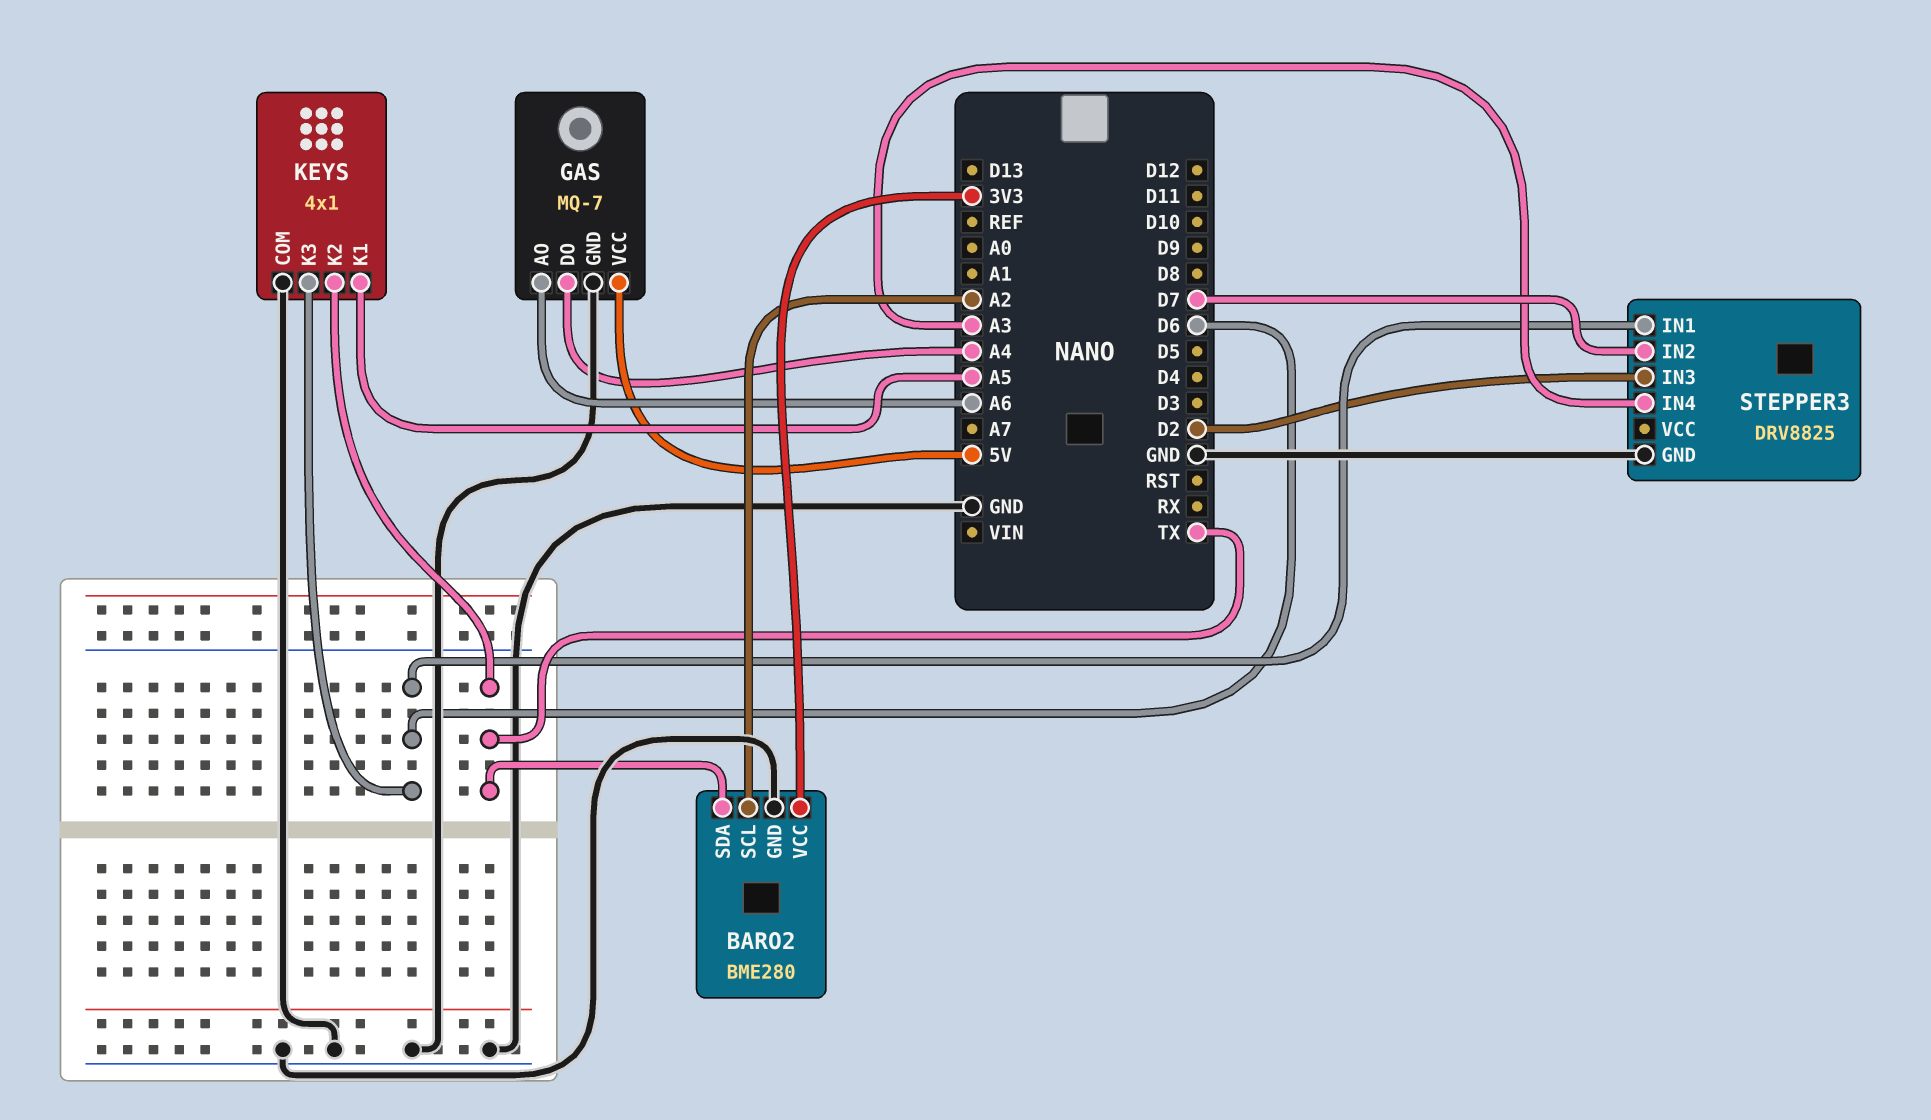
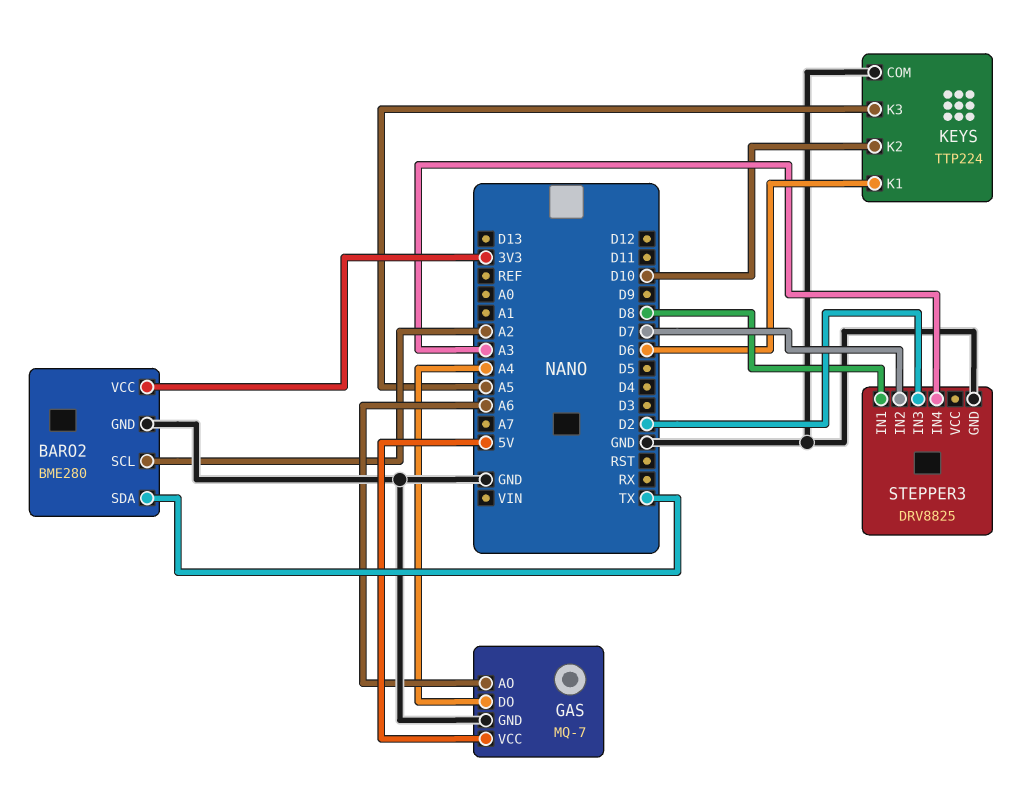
KEYS: 4x1 -> TTP224
KEYS pin K1: A5 -> D6
KEYS pin K2: TX -> D10
KEYS pin K3: D6 -> A5
STEPPER3 pin IN1: D6 -> D8

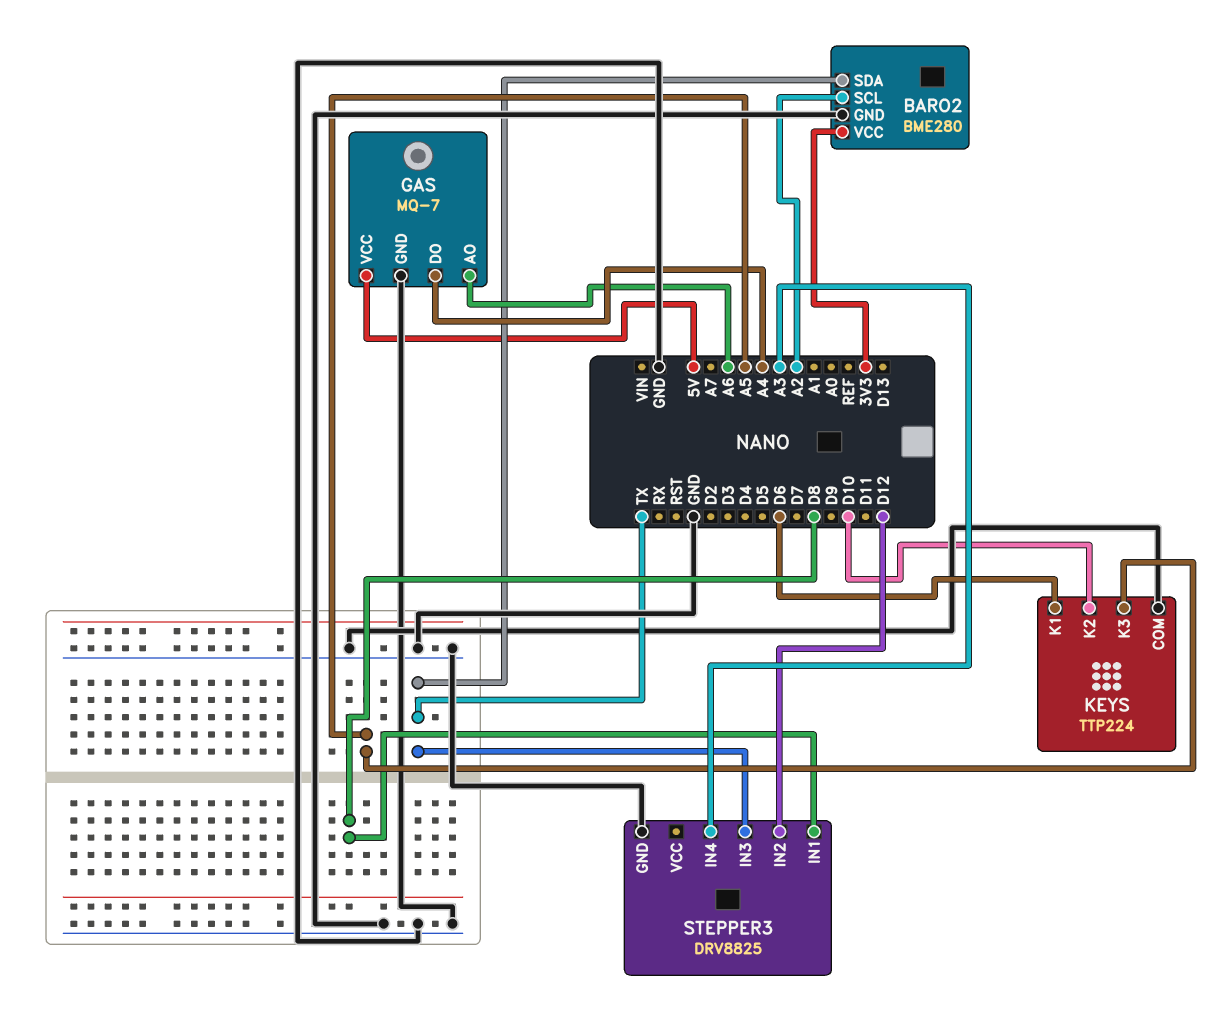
STEPPER3 pin IN2: D7 -> D12
STEPPER3 pin IN3: D2 -> TX

